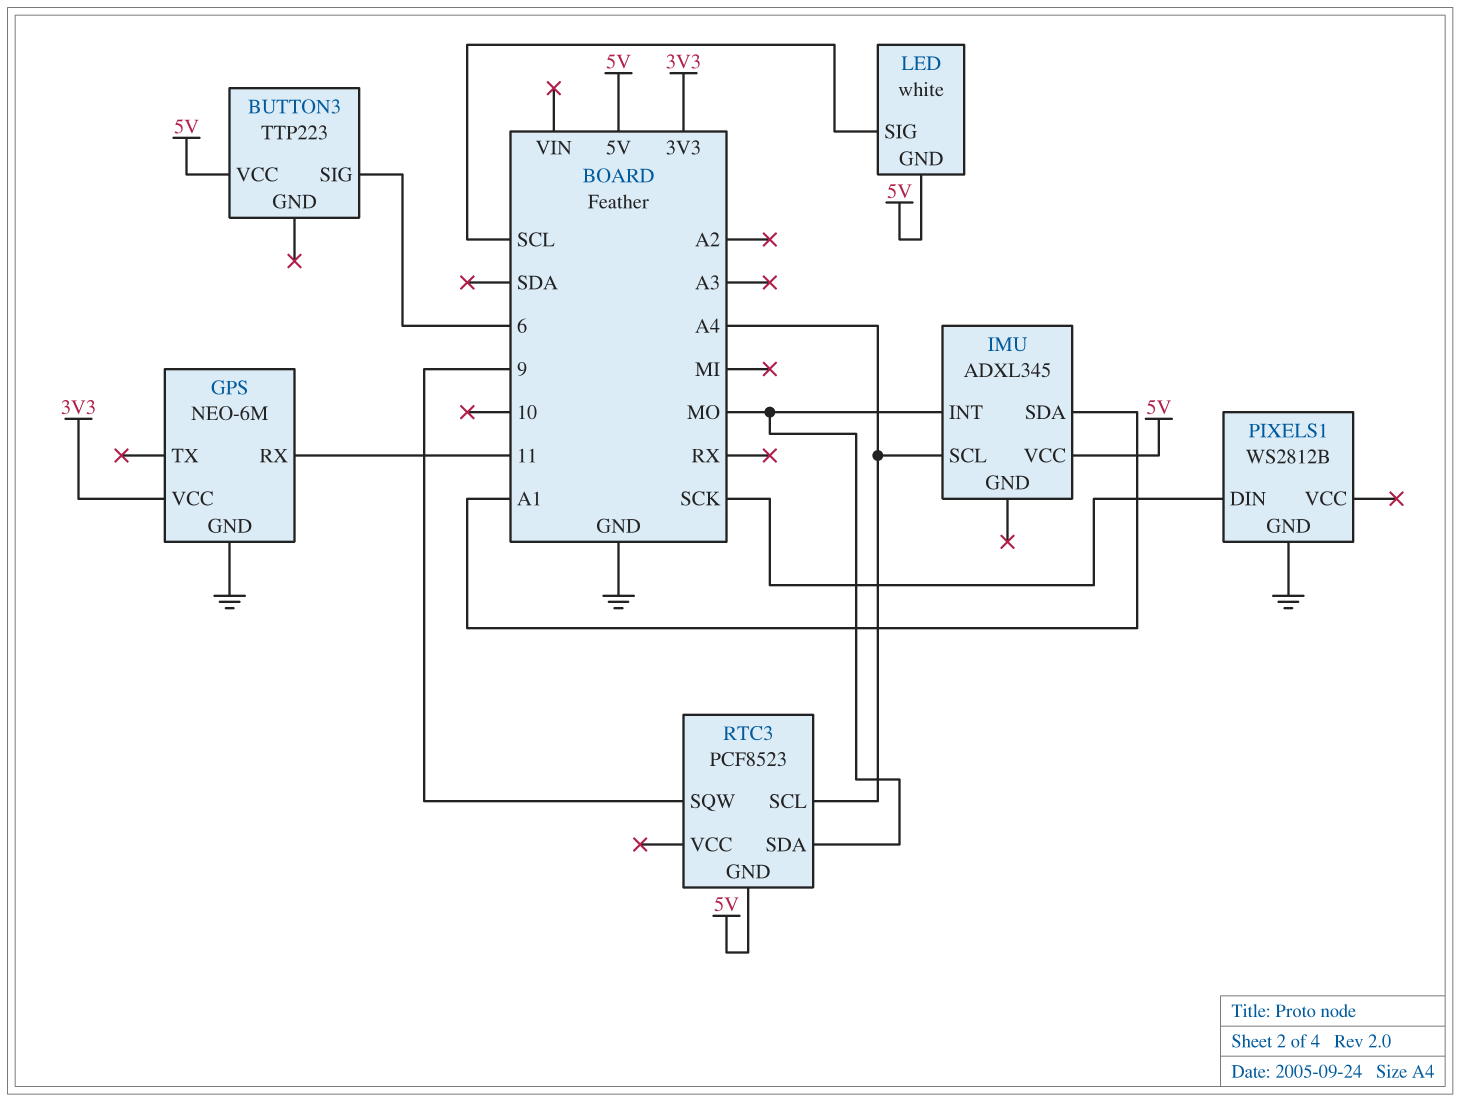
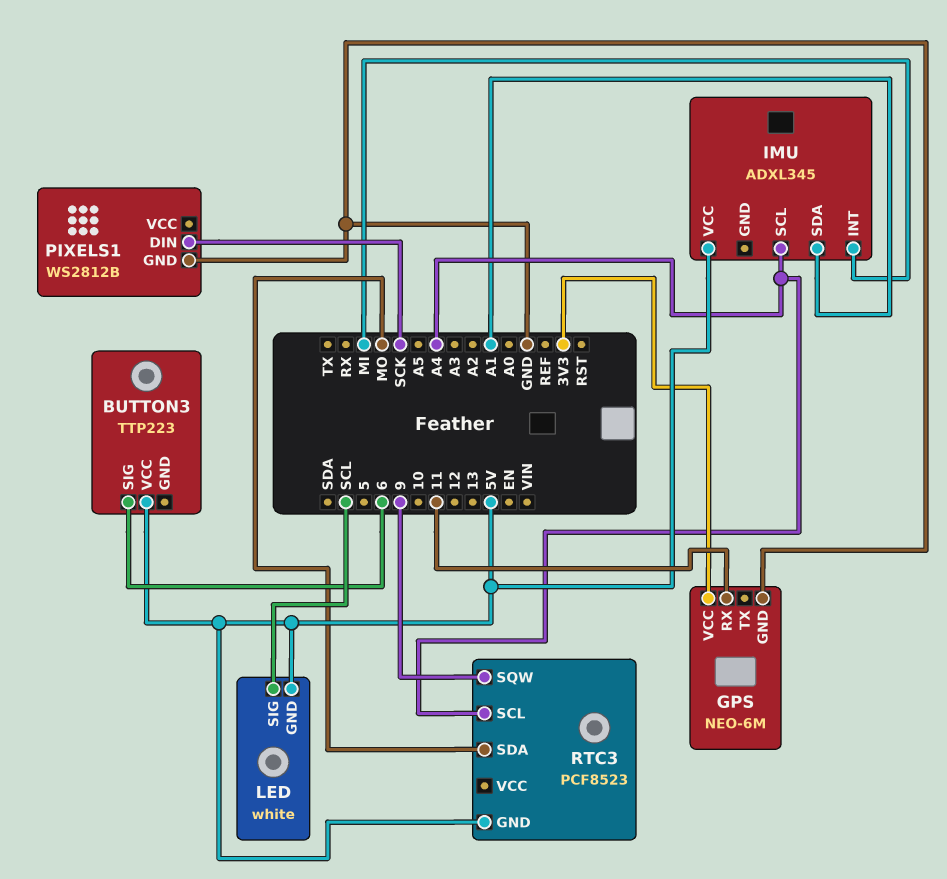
IMU pin INT: MO -> MI

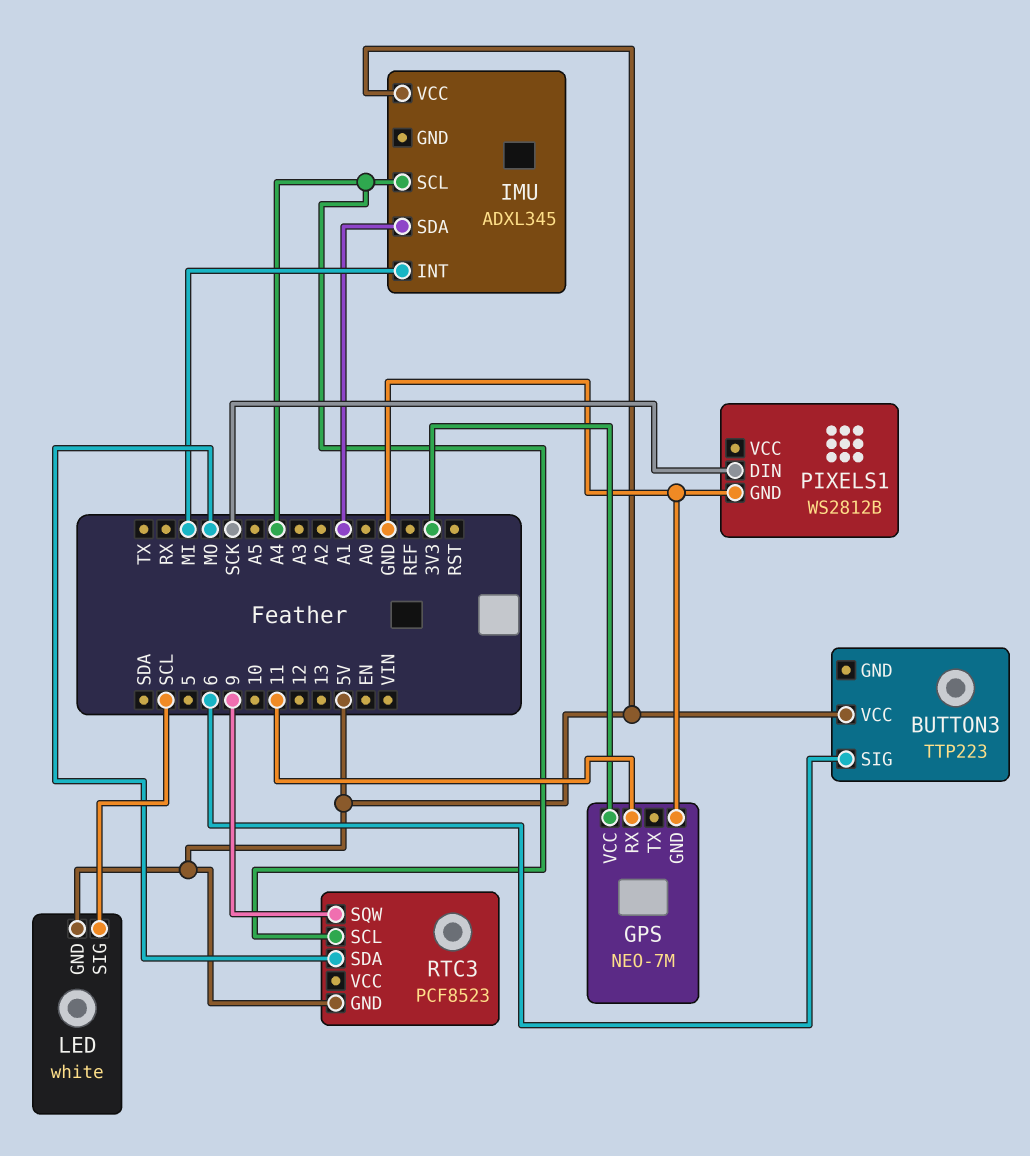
GPS: NEO-6M -> NEO-7M

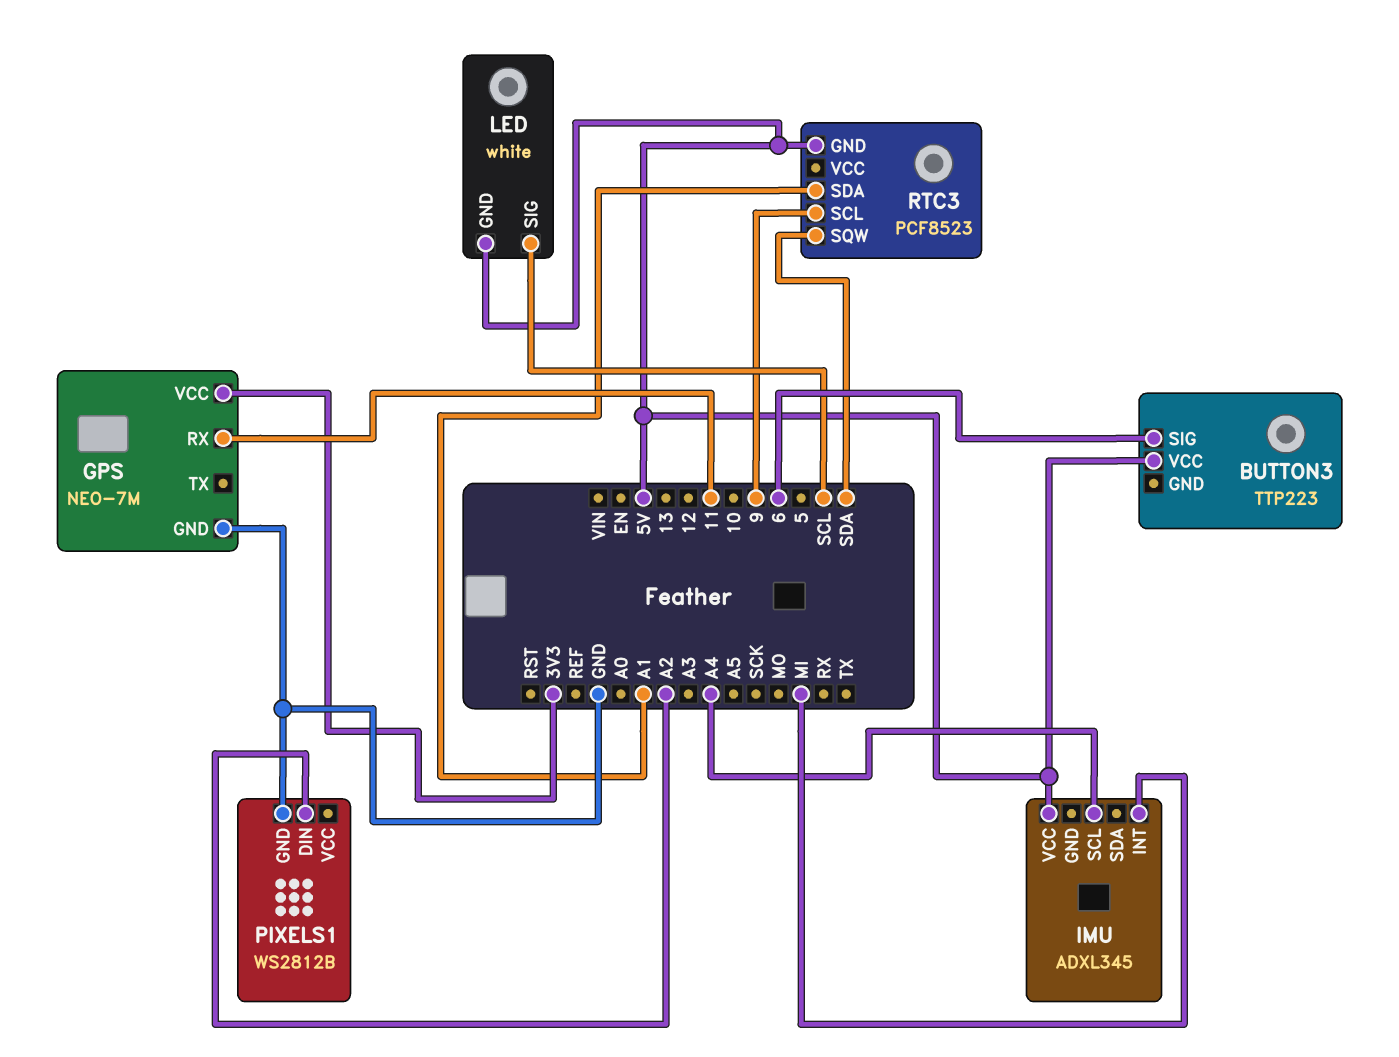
IMU pin SDA: A1 -> none
PIXELS1 pin DIN: SCK -> A2
RTC3 pin SCL: A4 -> 9
RTC3 pin SDA: MO -> A1
RTC3 pin SQW: 9 -> SDA

